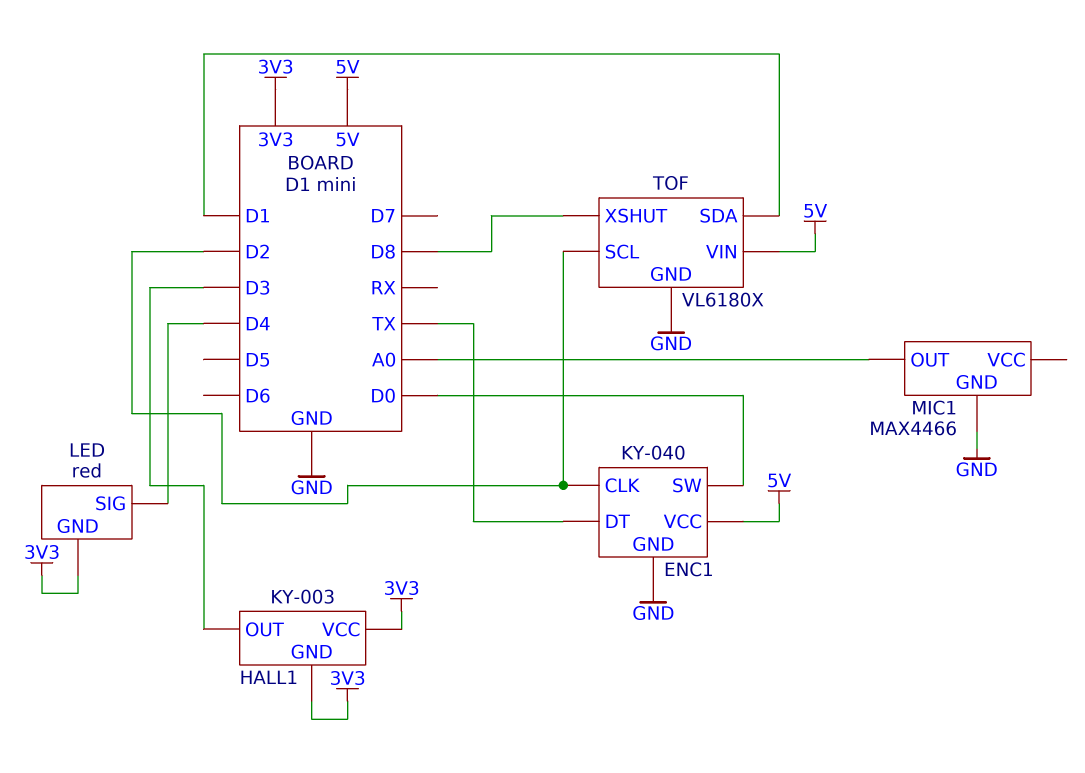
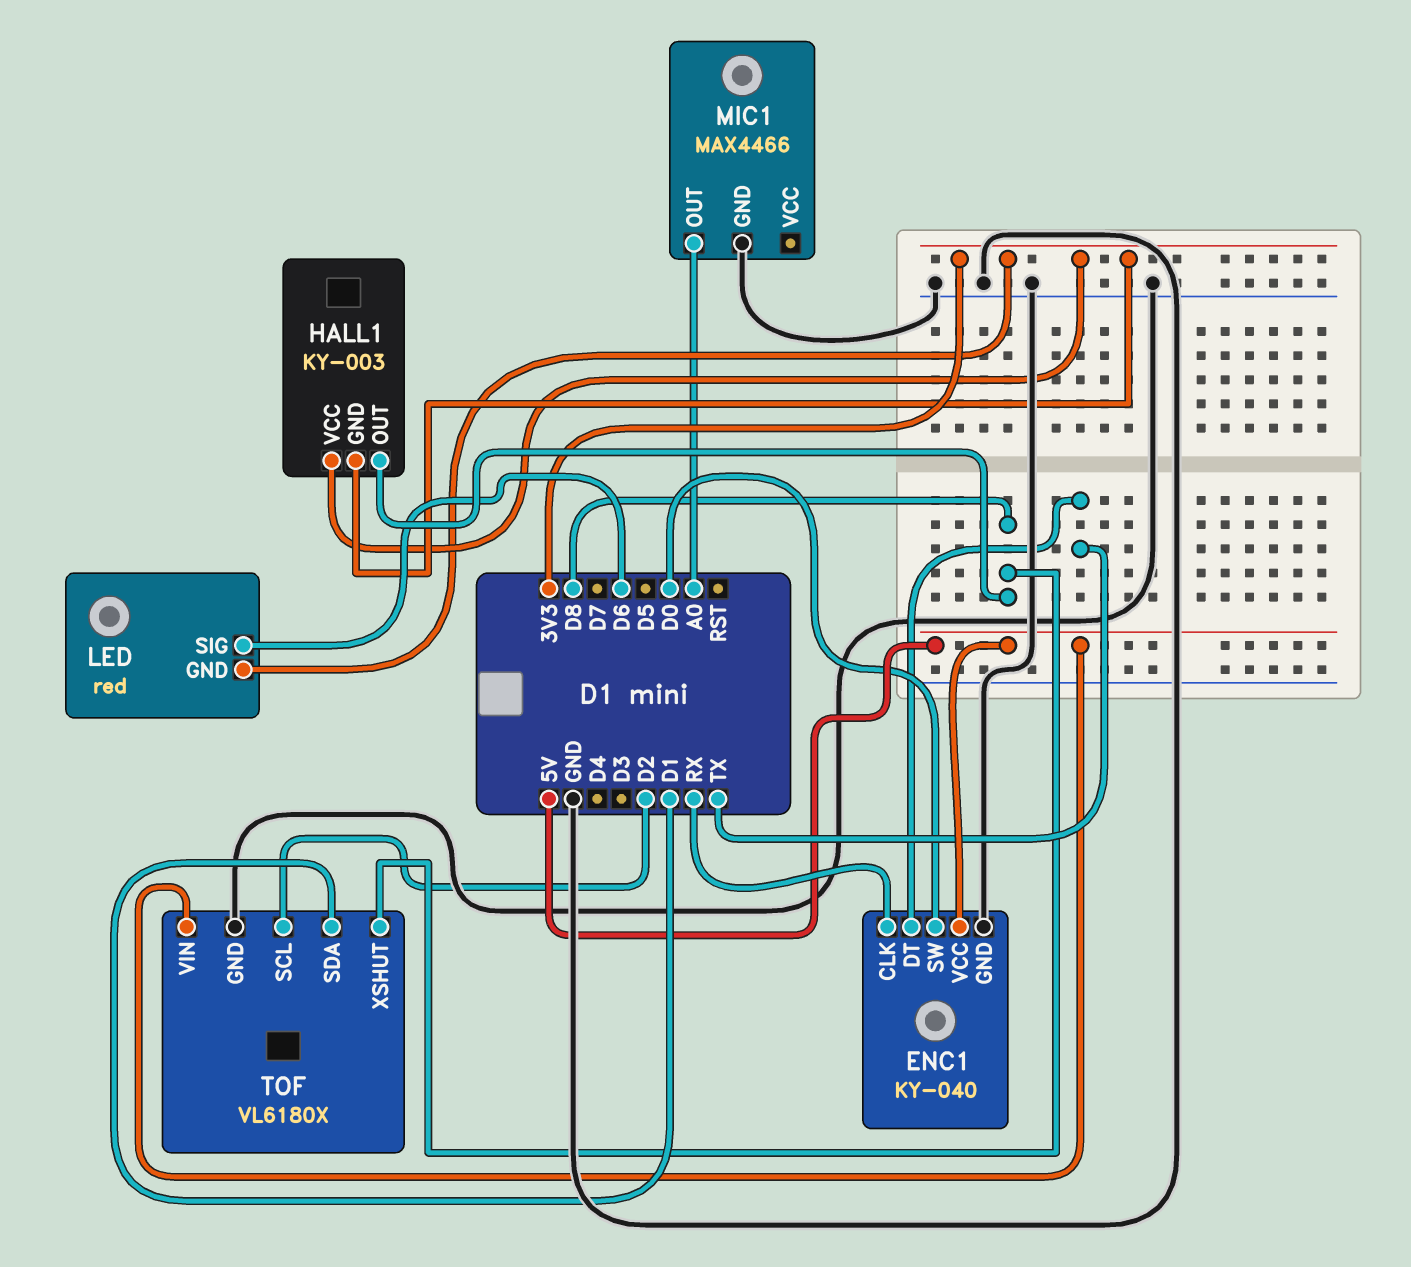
ENC1 pin CLK: D2 -> RX
HALL1 pin OUT: D3 -> D8
LED pin SIG: D4 -> D6

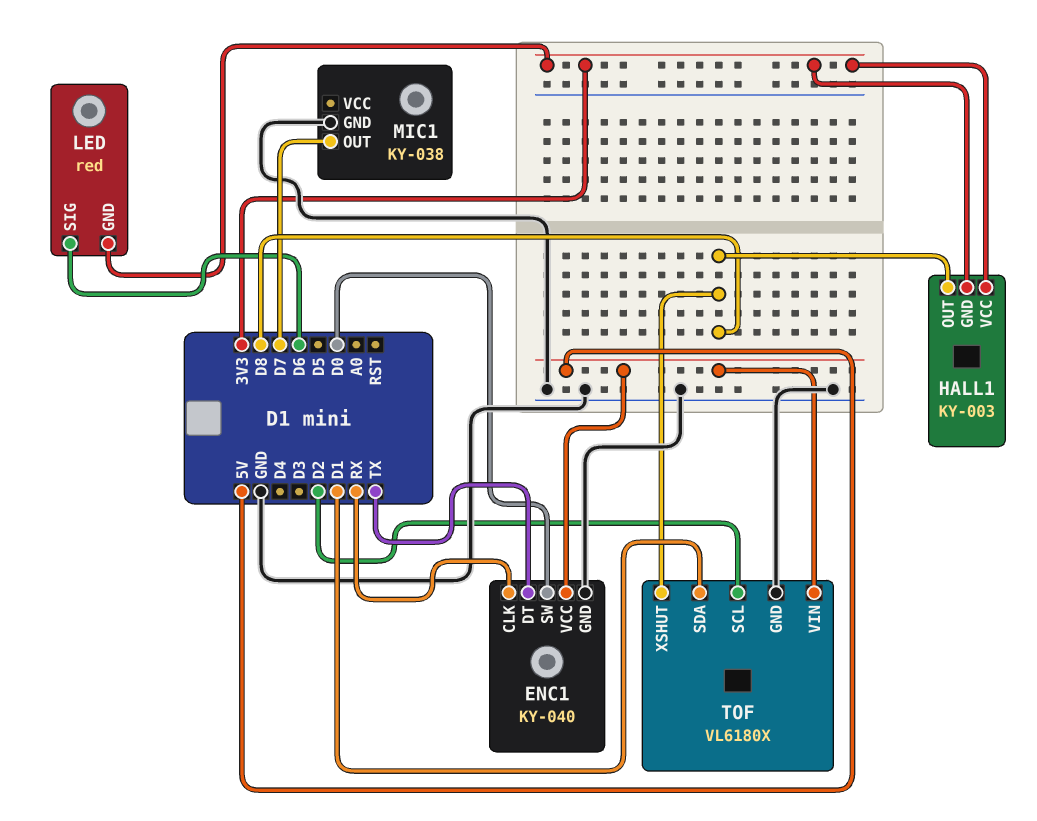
MIC1: MAX4466 -> KY-038
MIC1 pin OUT: A0 -> D7

